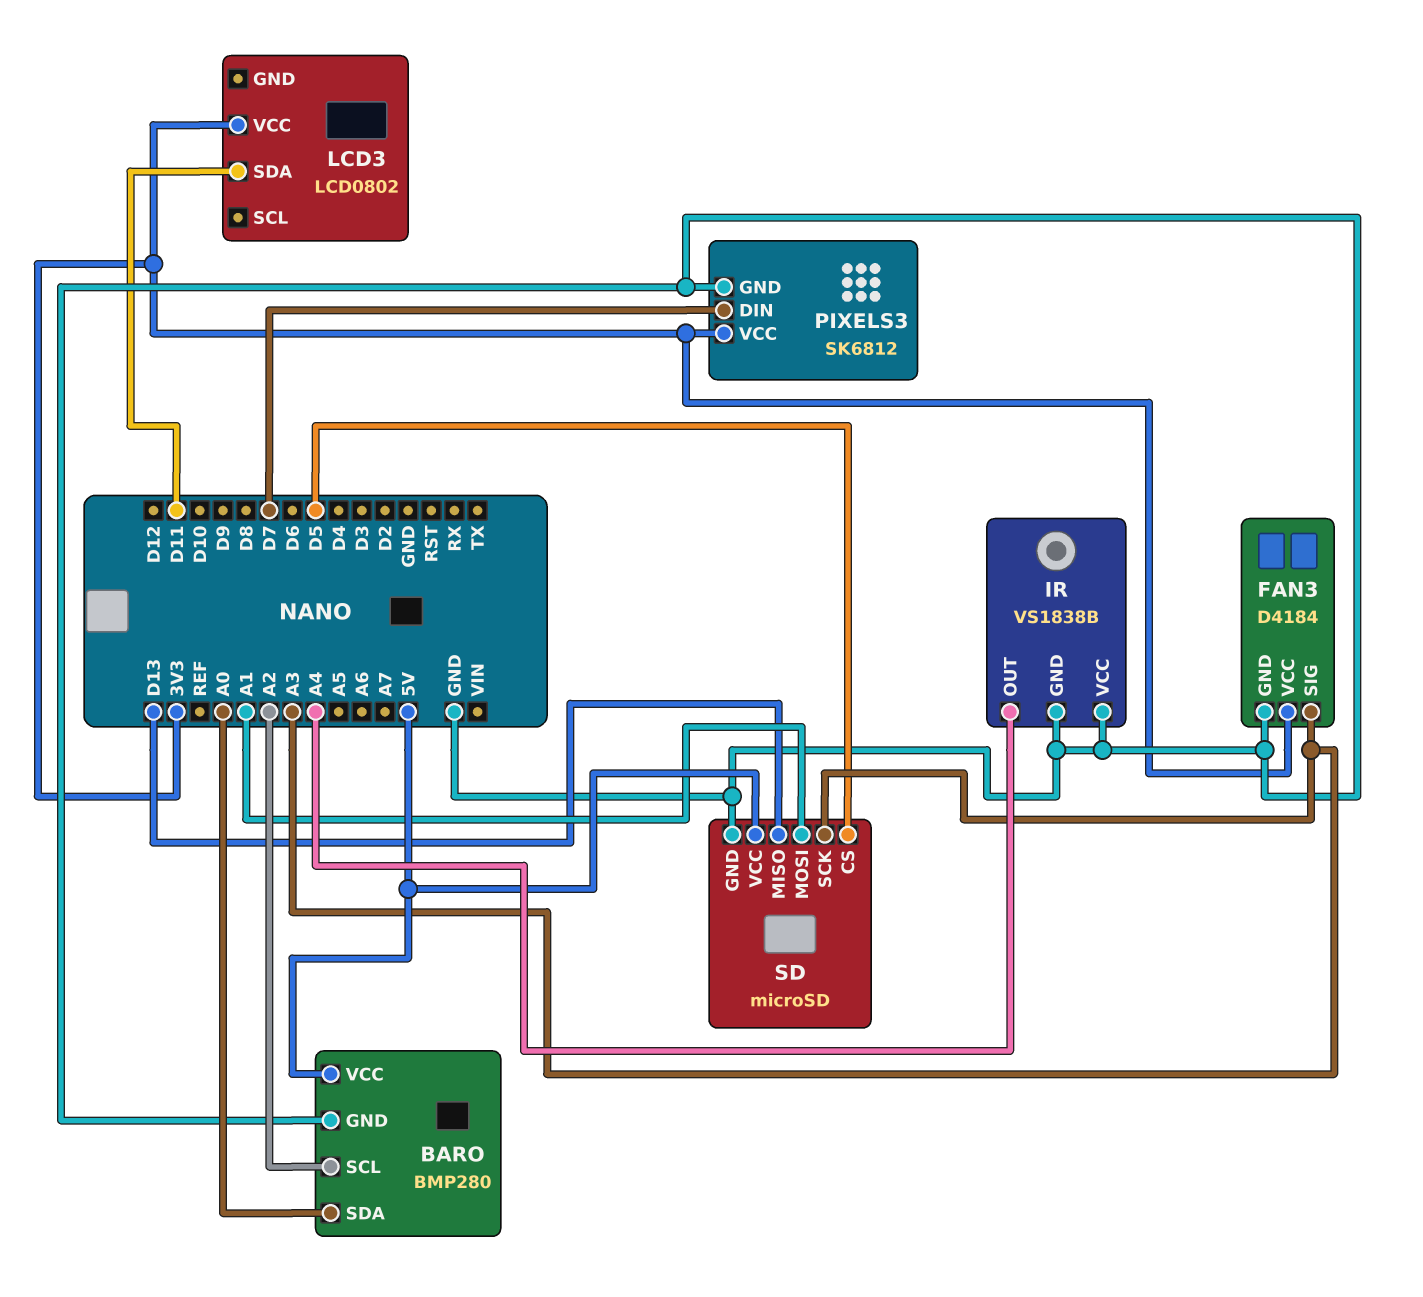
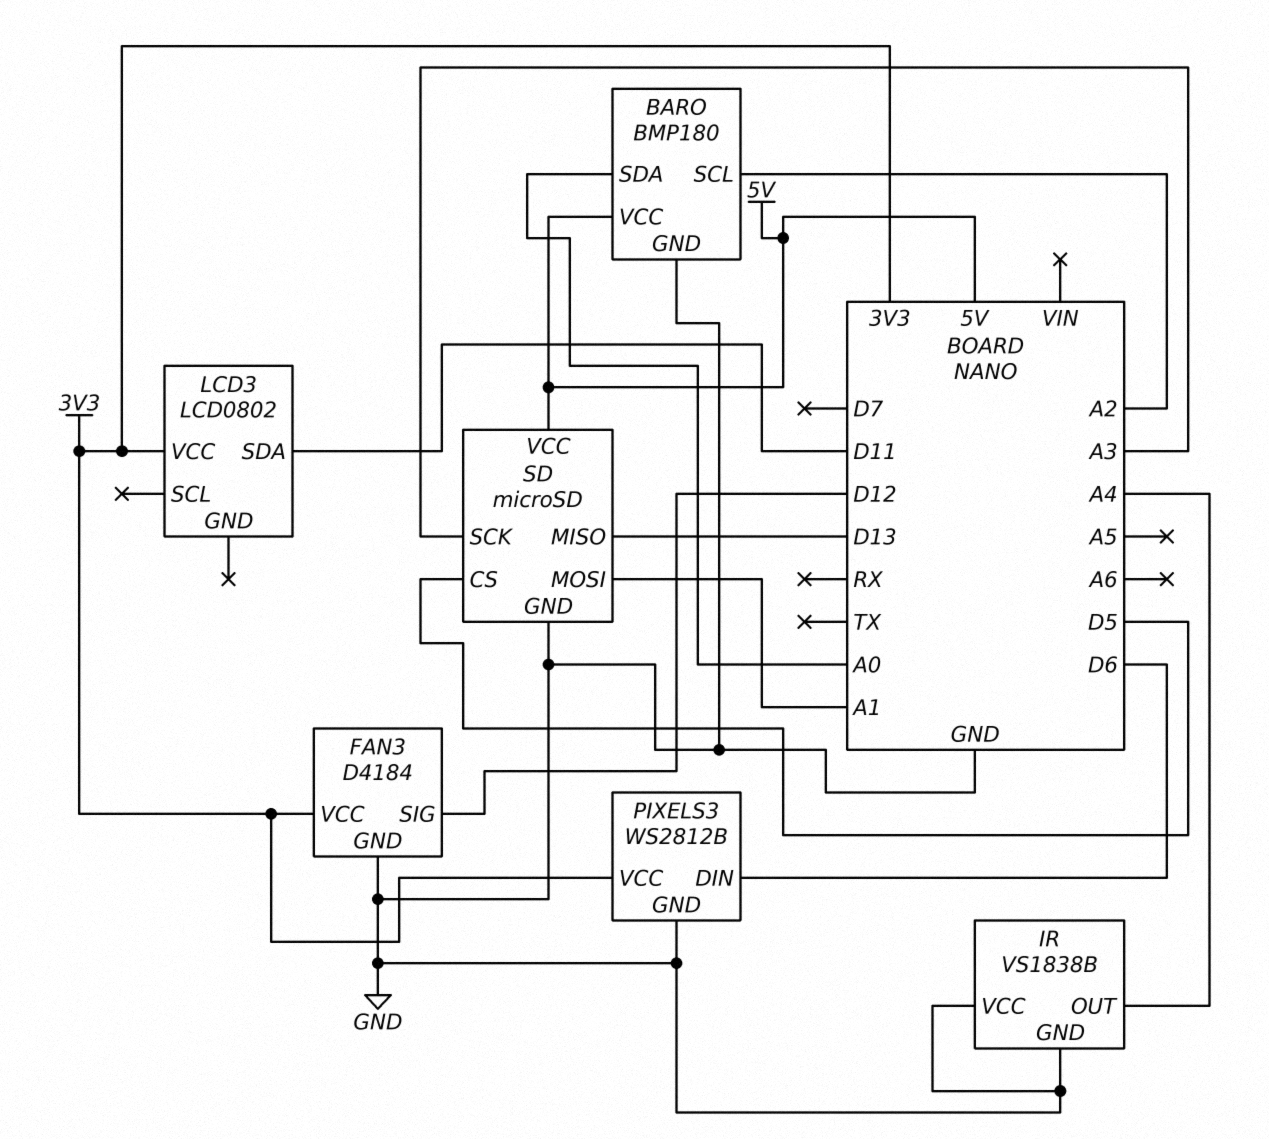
BARO: BMP280 -> BMP180
FAN3 pin SIG: A3 -> D12
PIXELS3: SK6812 -> WS2812B
PIXELS3 pin DIN: D7 -> D6

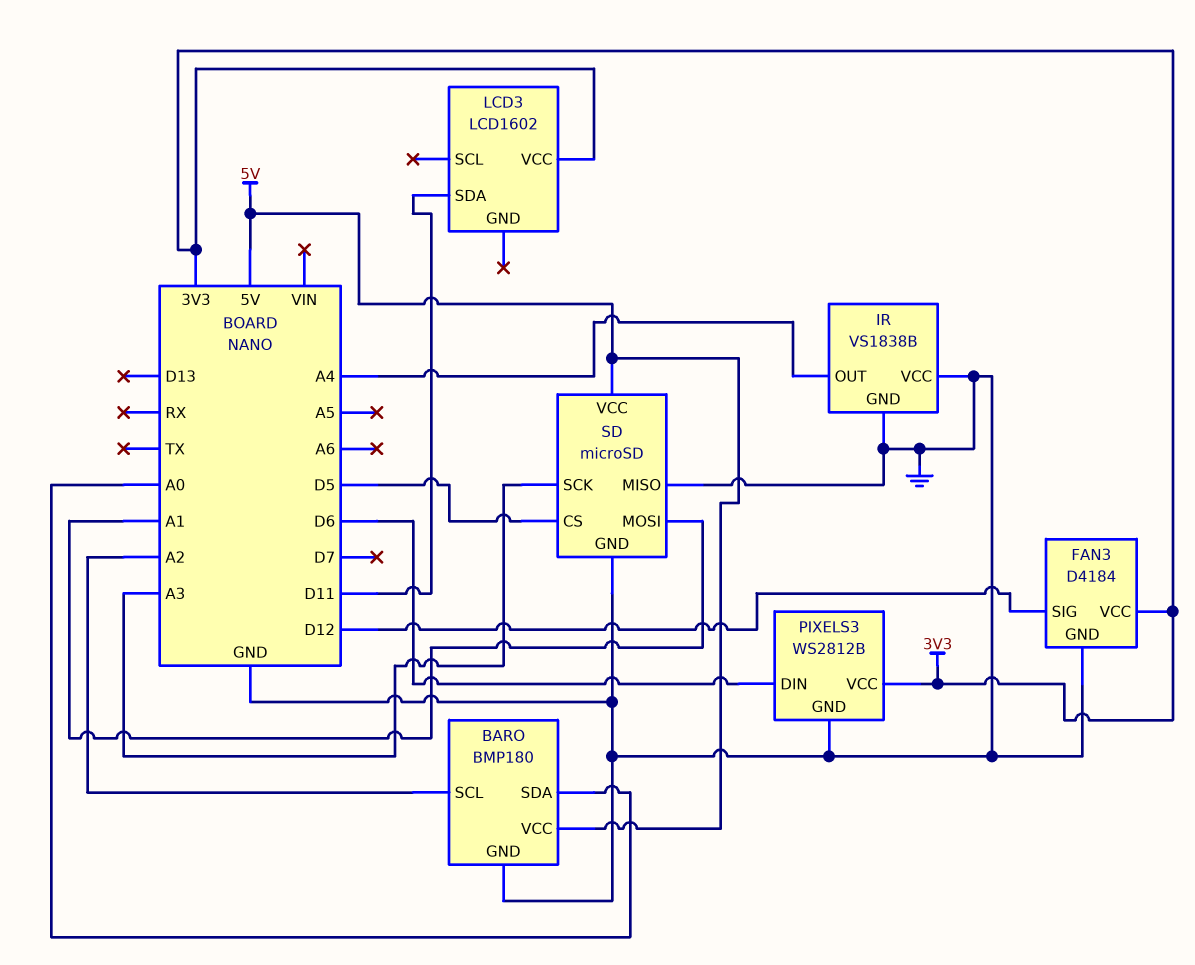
LCD3: LCD0802 -> LCD1602
SD pin MISO: D13 -> GND

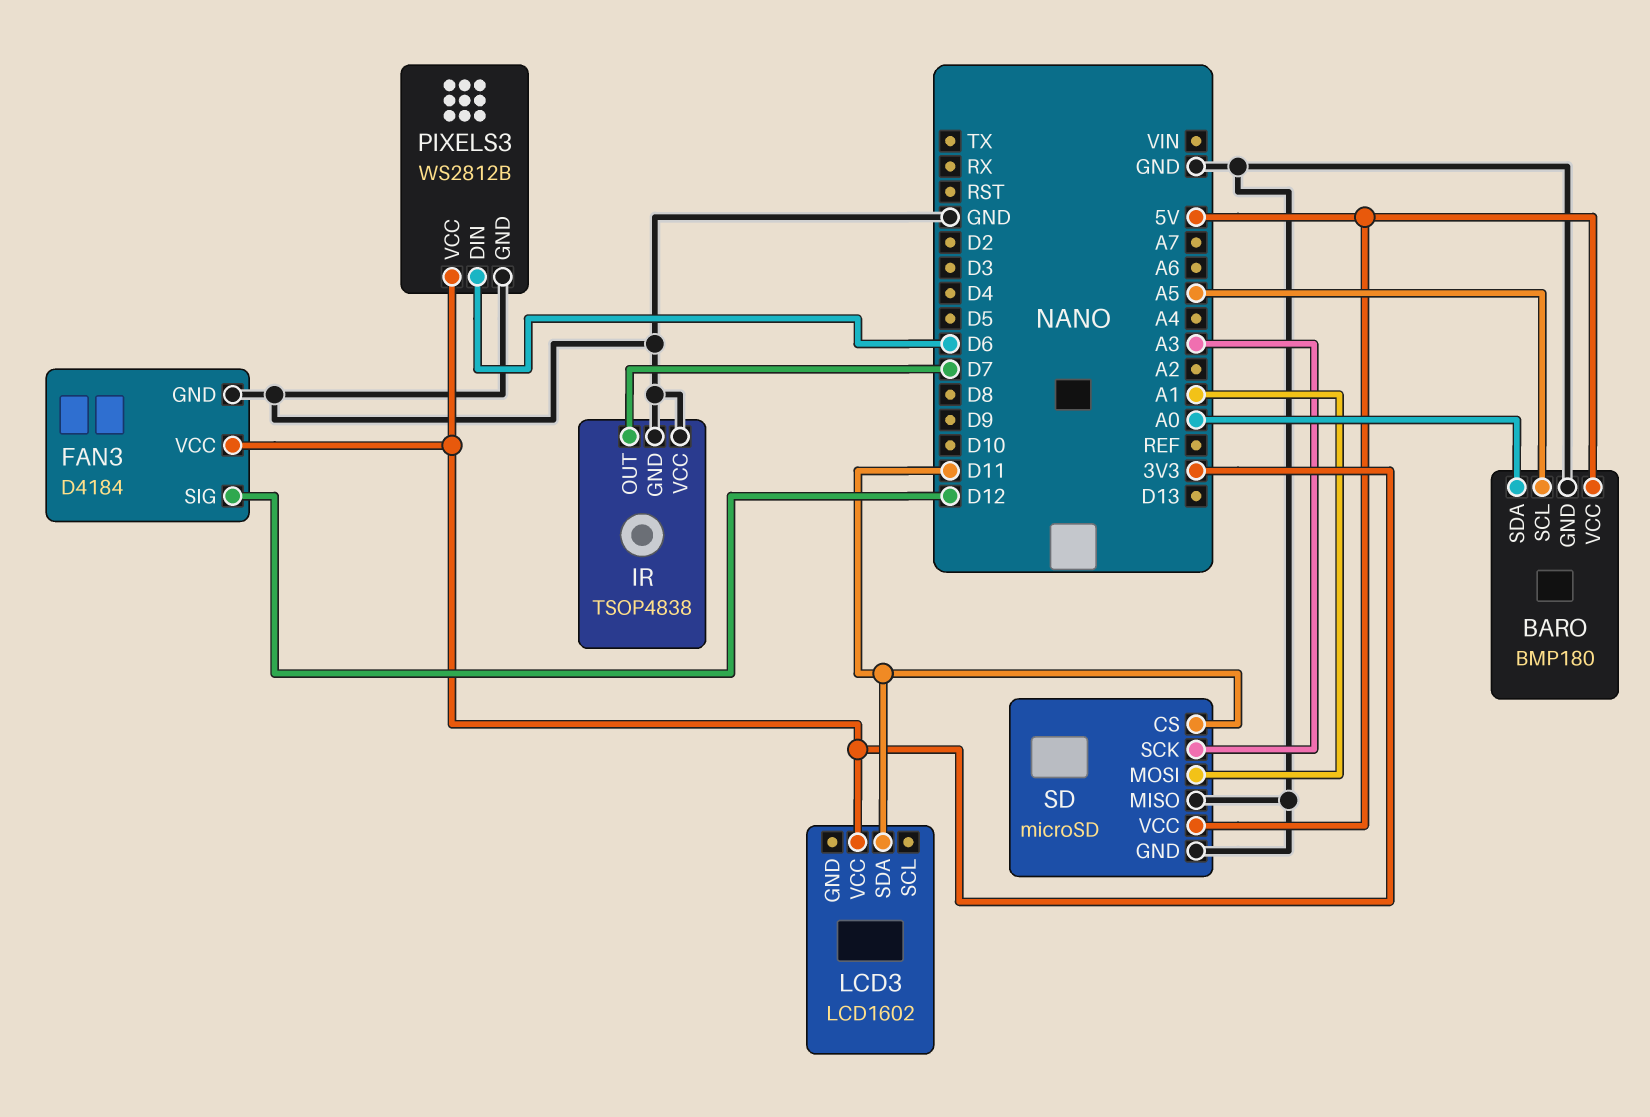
BARO pin SCL: A2 -> A5
IR: VS1838B -> TSOP4838
IR pin OUT: A4 -> D7
SD pin CS: D5 -> D11

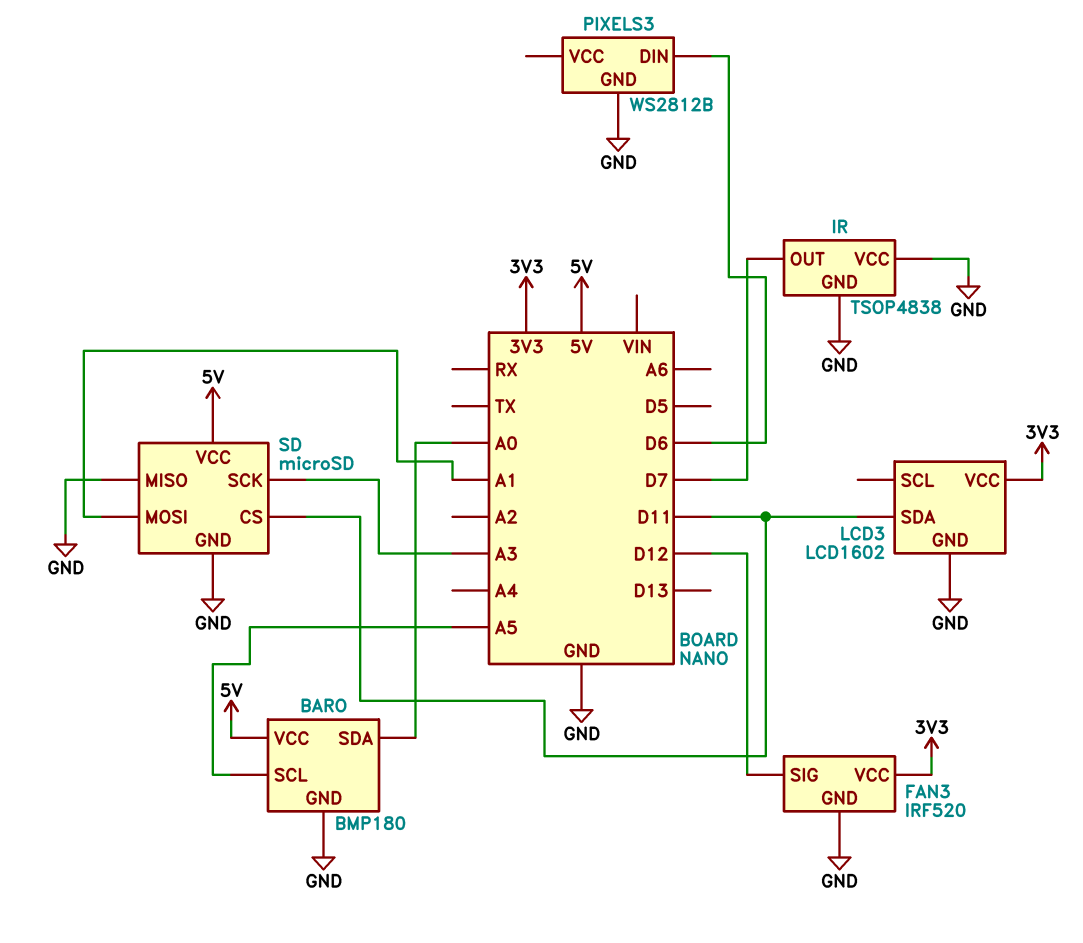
FAN3: D4184 -> IRF520
LCD3 pin GND: none -> GND
PIXELS3 pin VCC: 3V3 -> none

